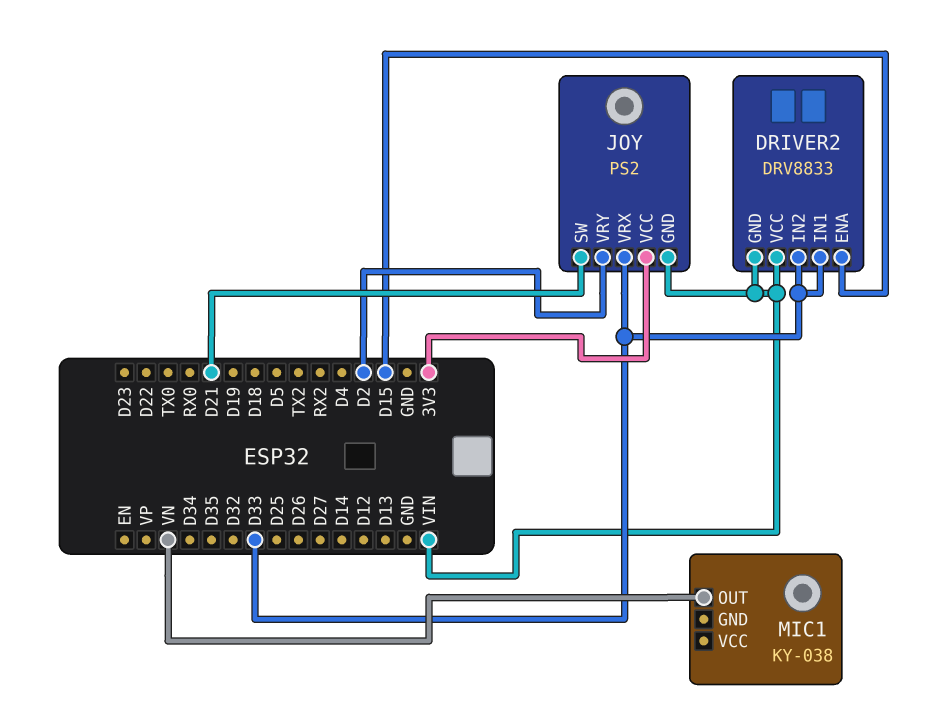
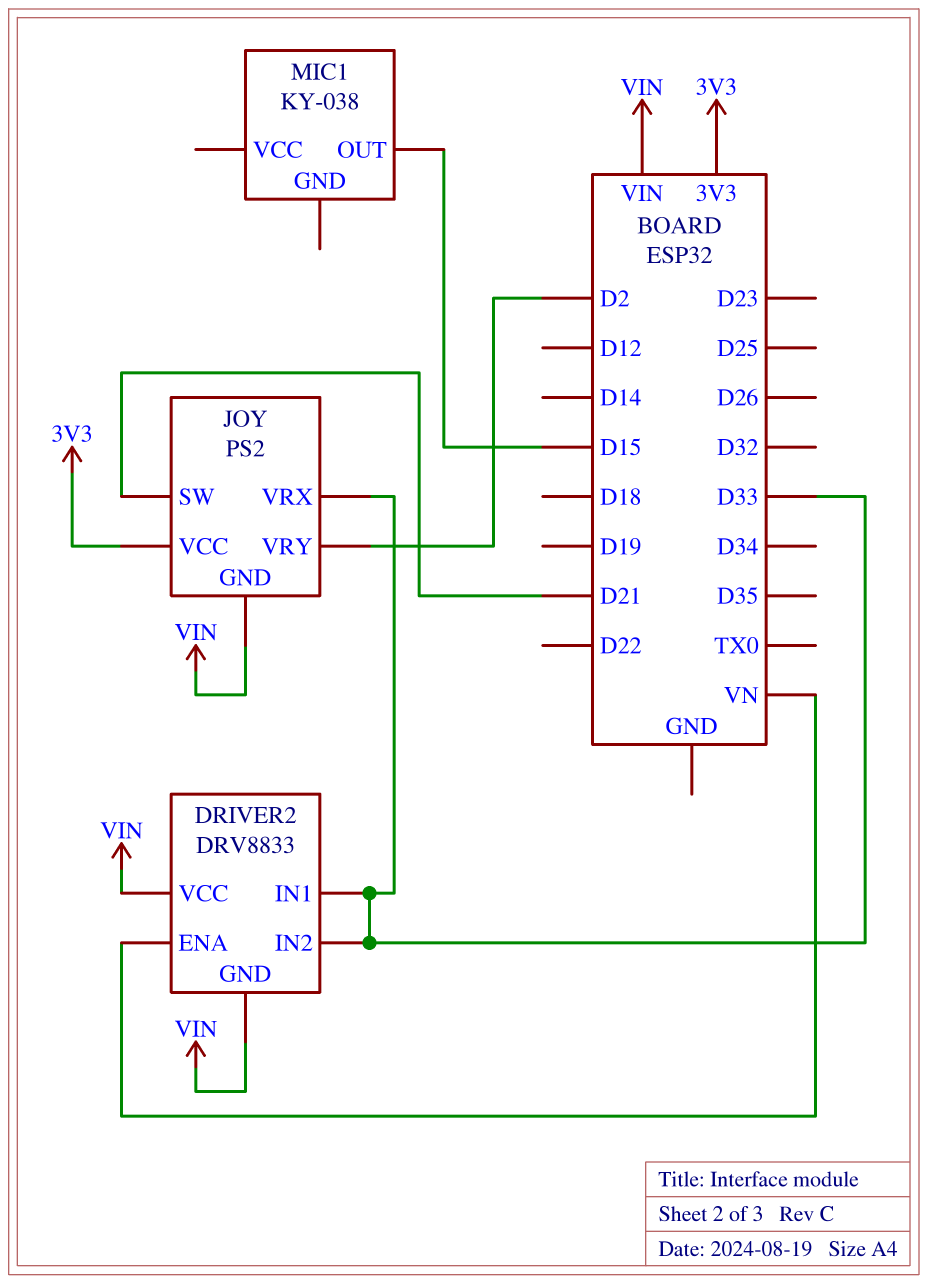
DRIVER2 pin ENA: D15 -> VN
MIC1 pin OUT: VN -> D15

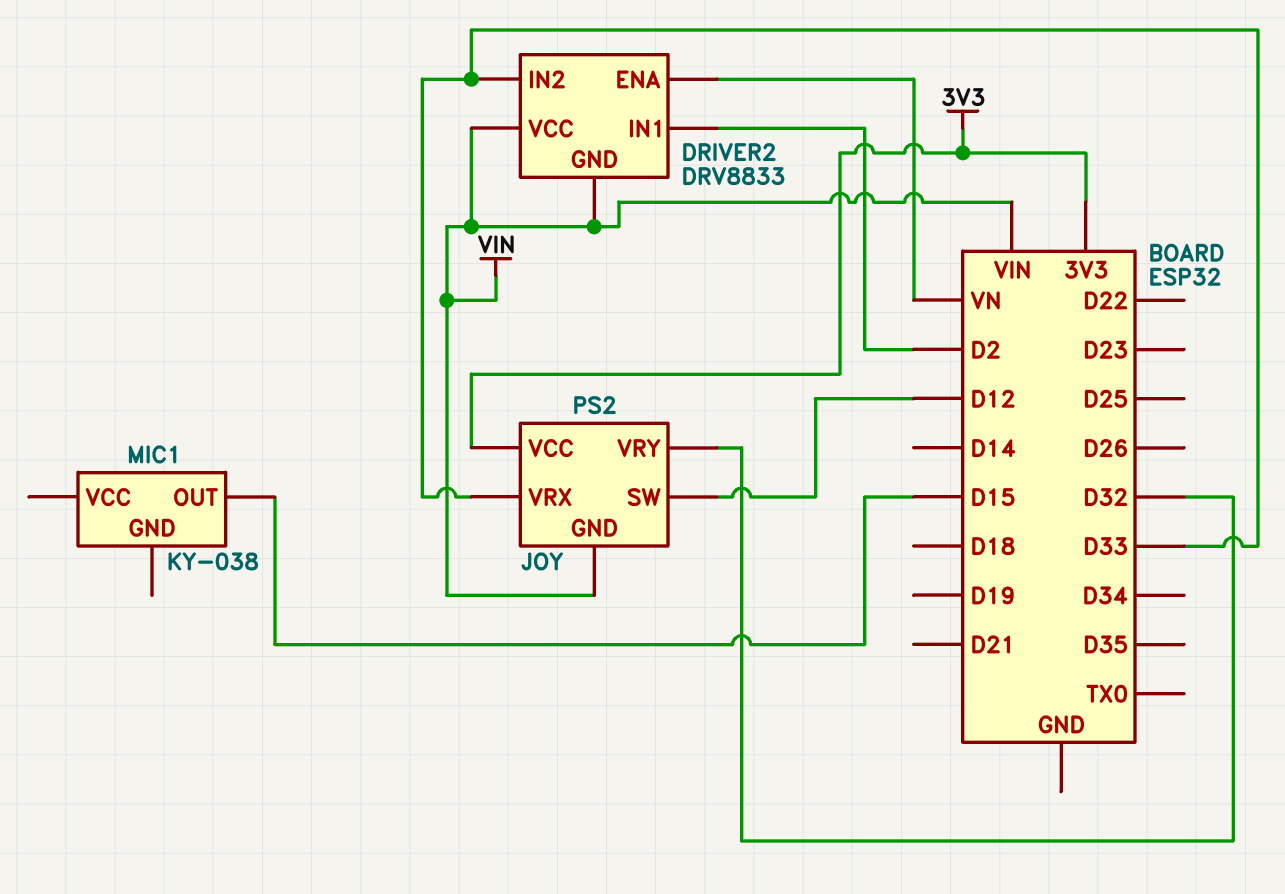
DRIVER2 pin IN1: D33 -> D2
JOY pin SW: D21 -> D12
JOY pin VRY: D2 -> D32

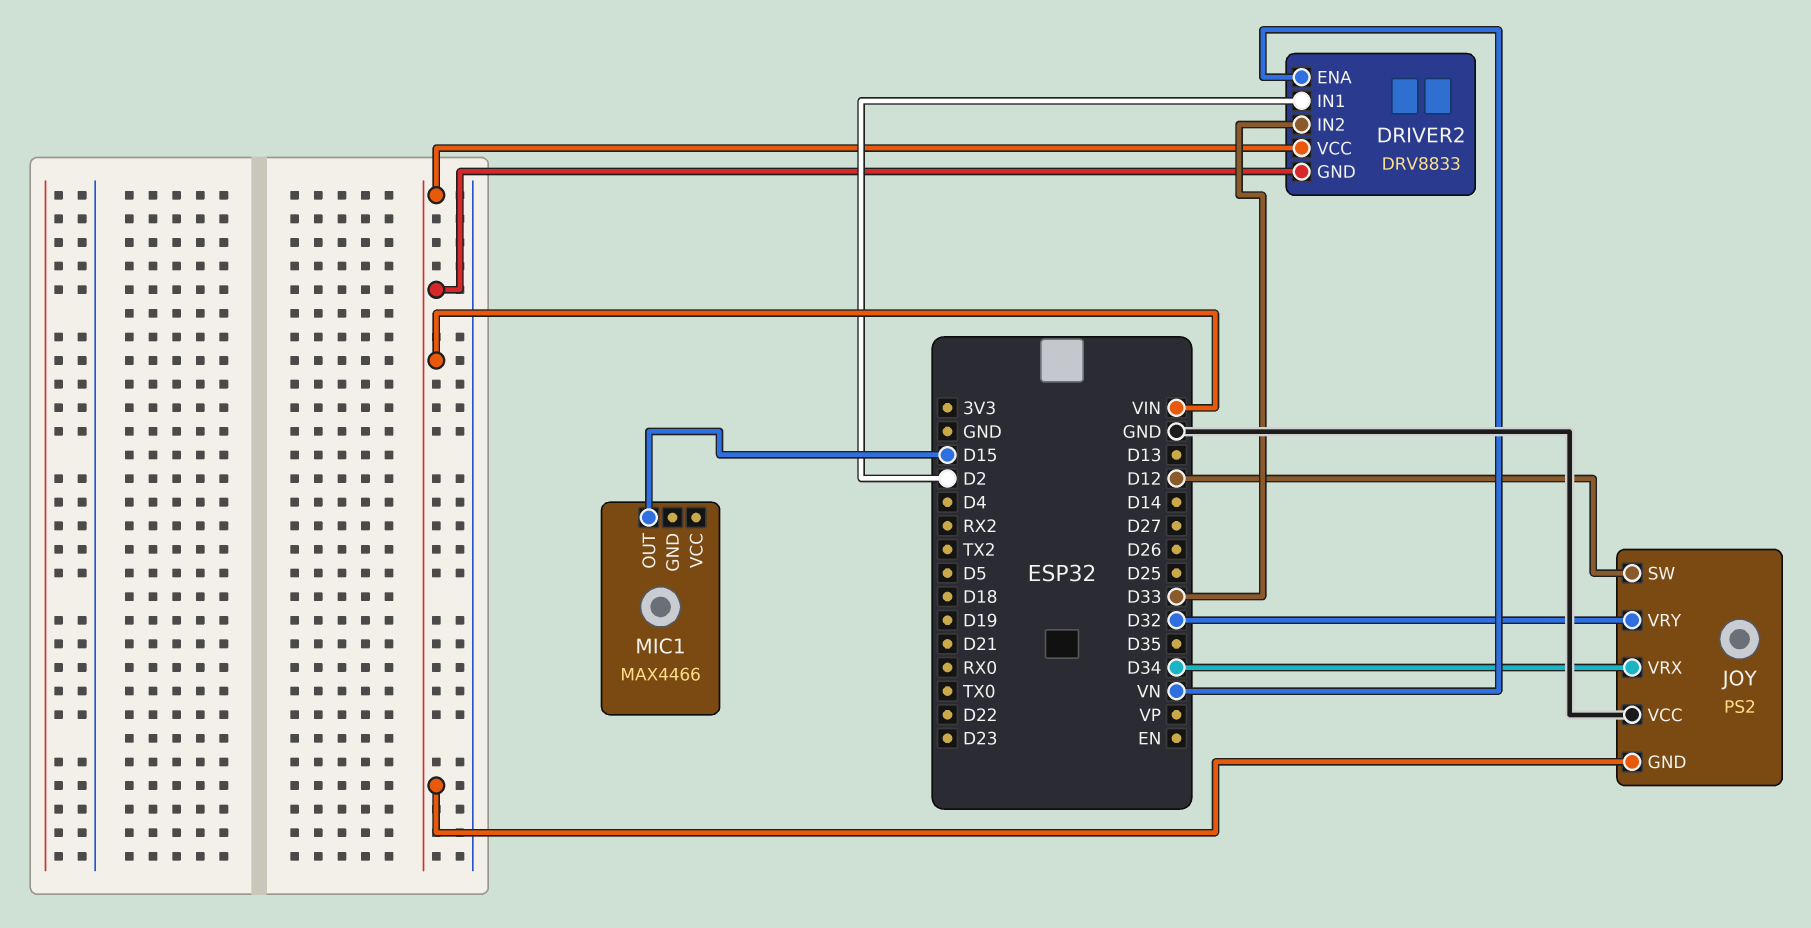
JOY pin VCC: 3V3 -> GND
JOY pin VRX: D33 -> D34
MIC1: KY-038 -> MAX4466

